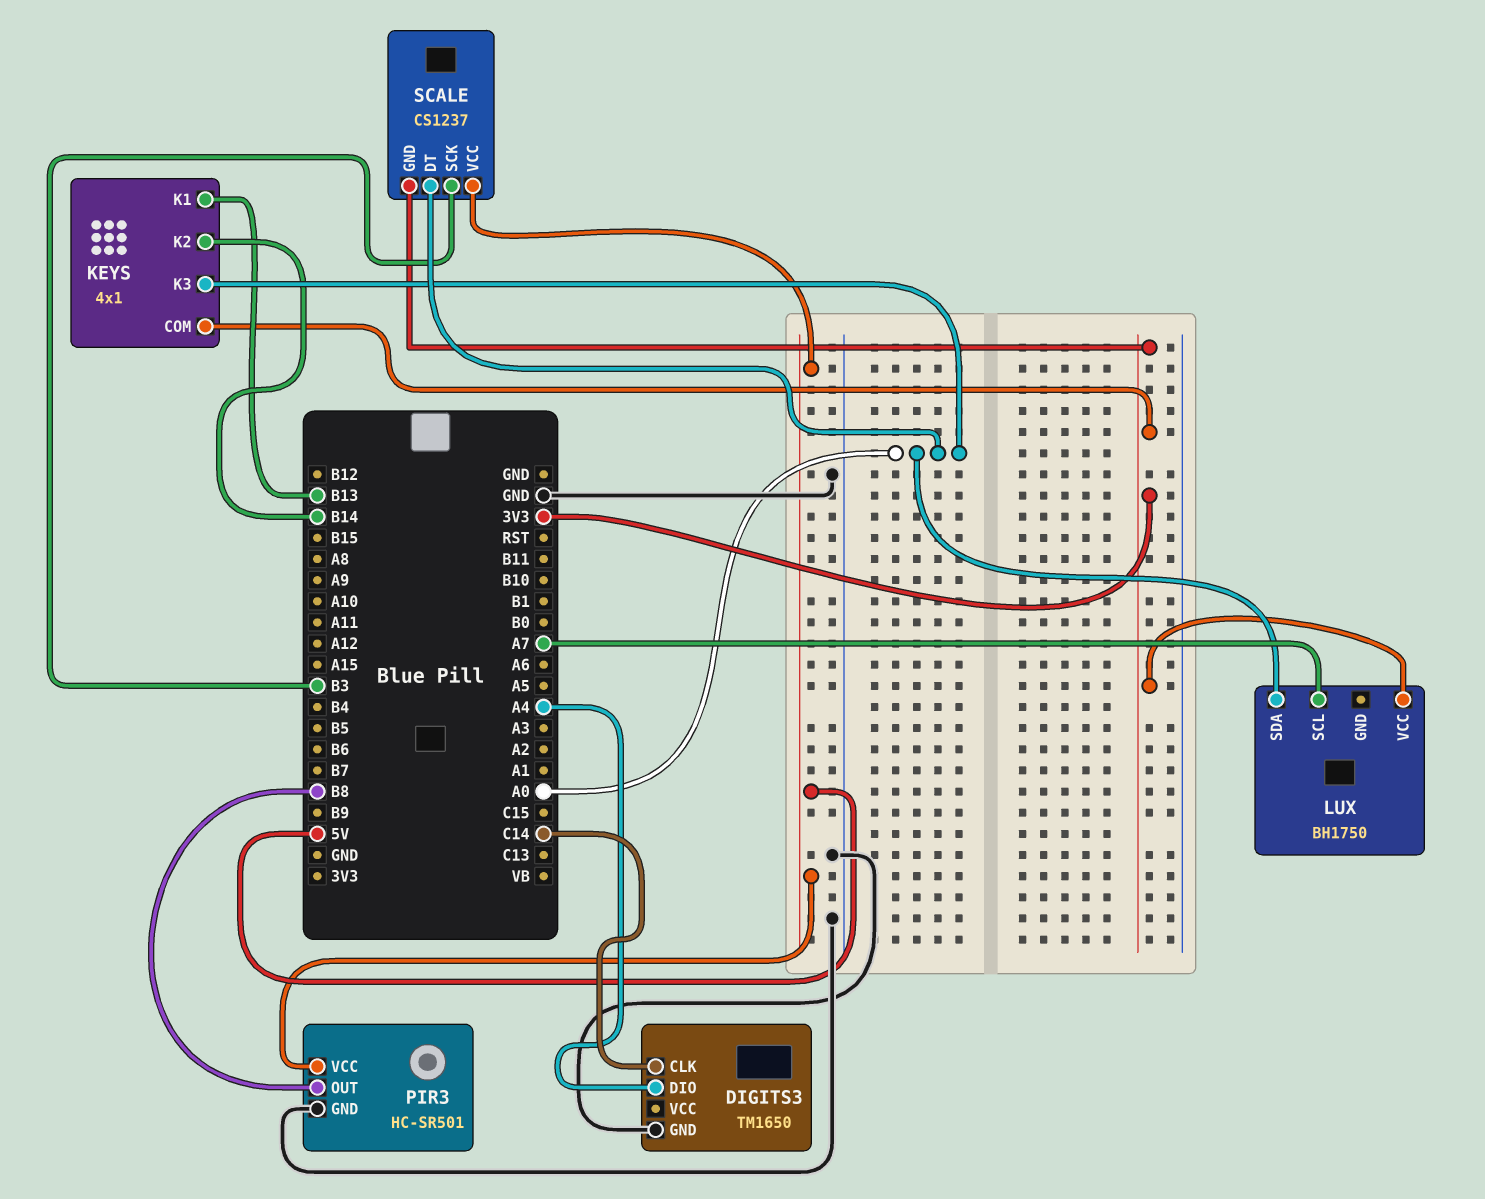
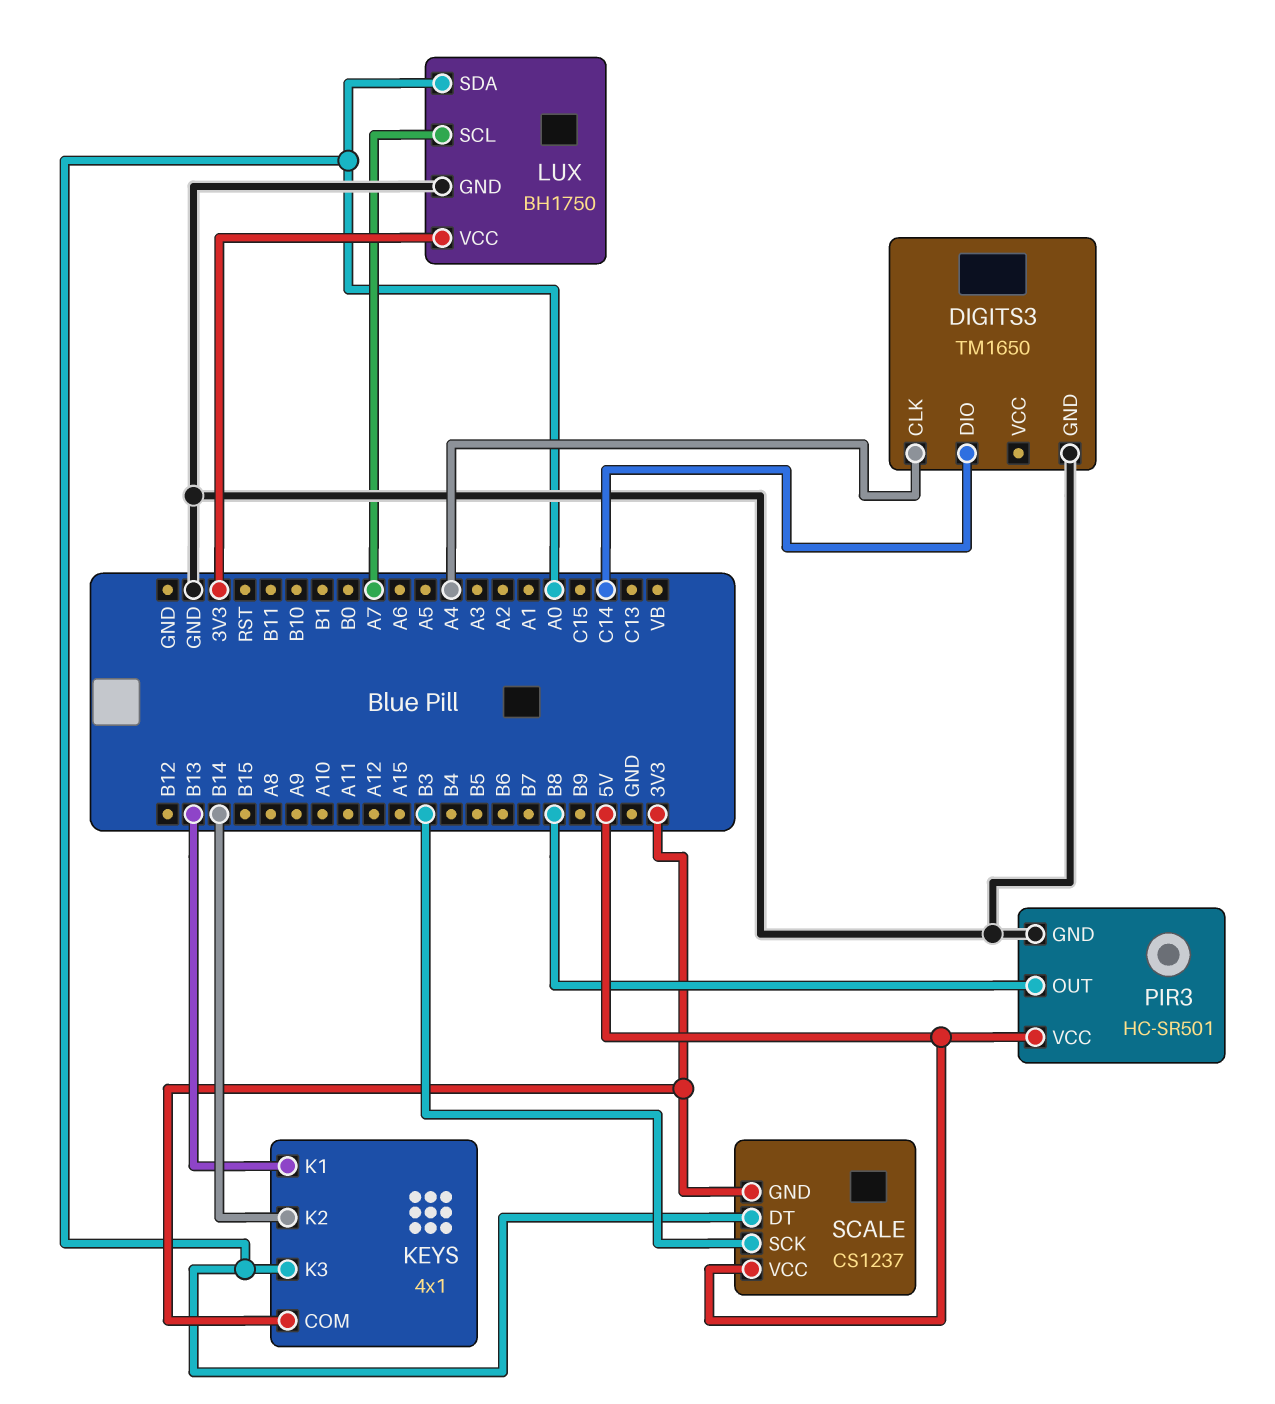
DIGITS3 pin CLK: C14 -> A4
DIGITS3 pin DIO: A4 -> C14
LUX pin GND: none -> GND

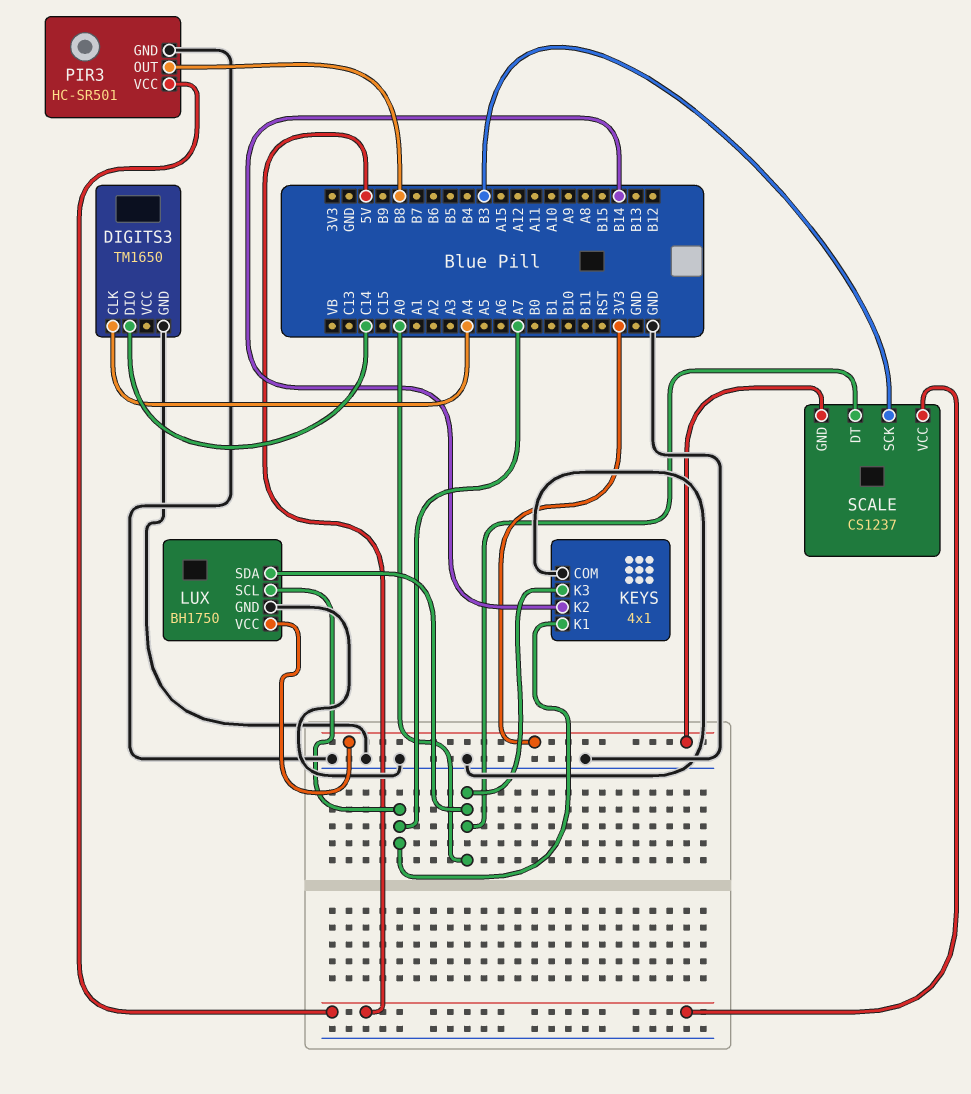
KEYS pin COM: 3V3 -> GND
KEYS pin K1: B13 -> A7

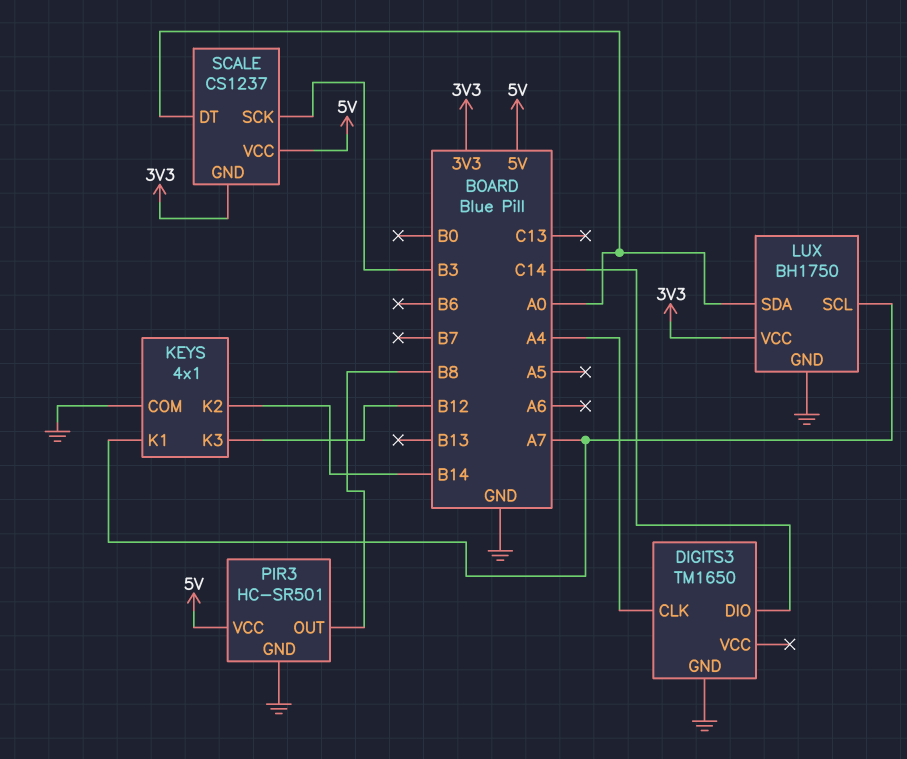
KEYS pin K3: A0 -> B12

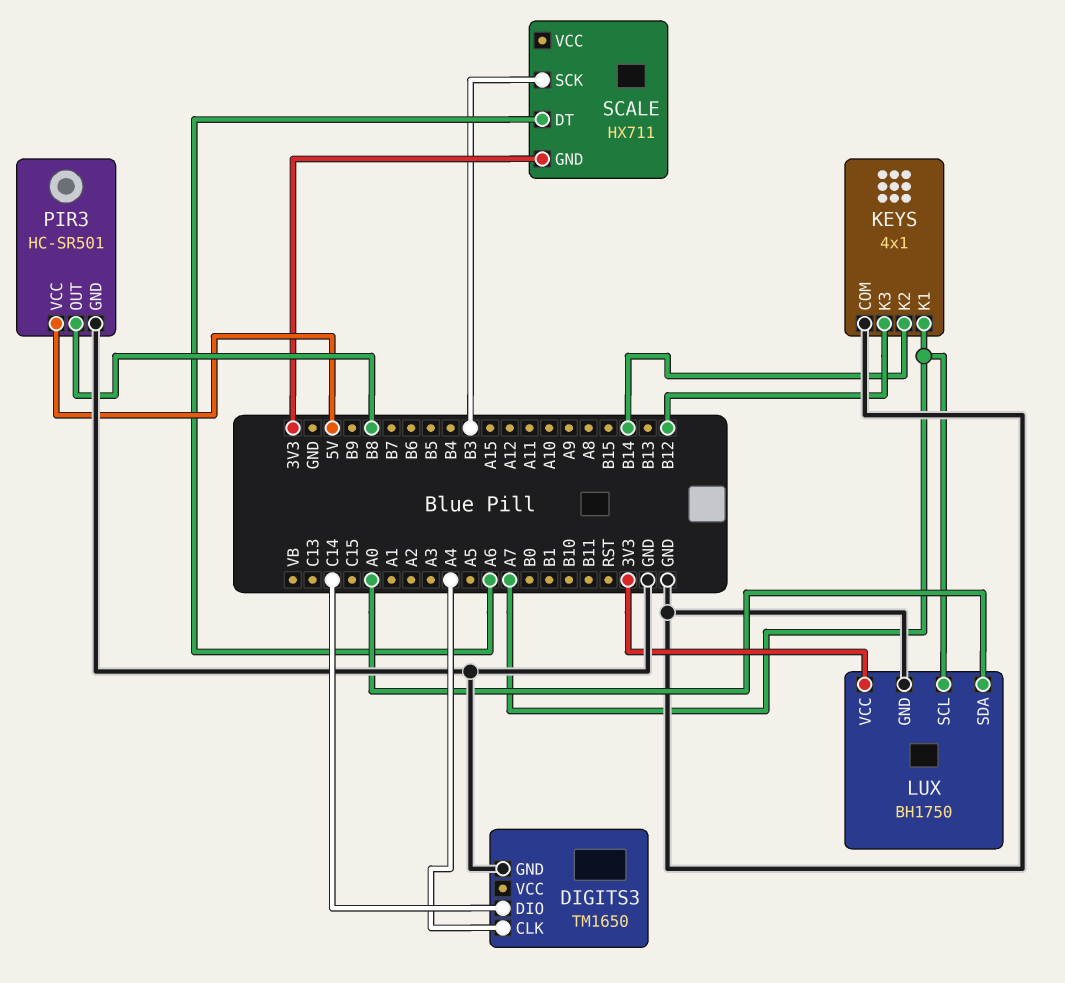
SCALE: CS1237 -> HX711
SCALE pin DT: A0 -> A6
SCALE pin VCC: 5V -> none

